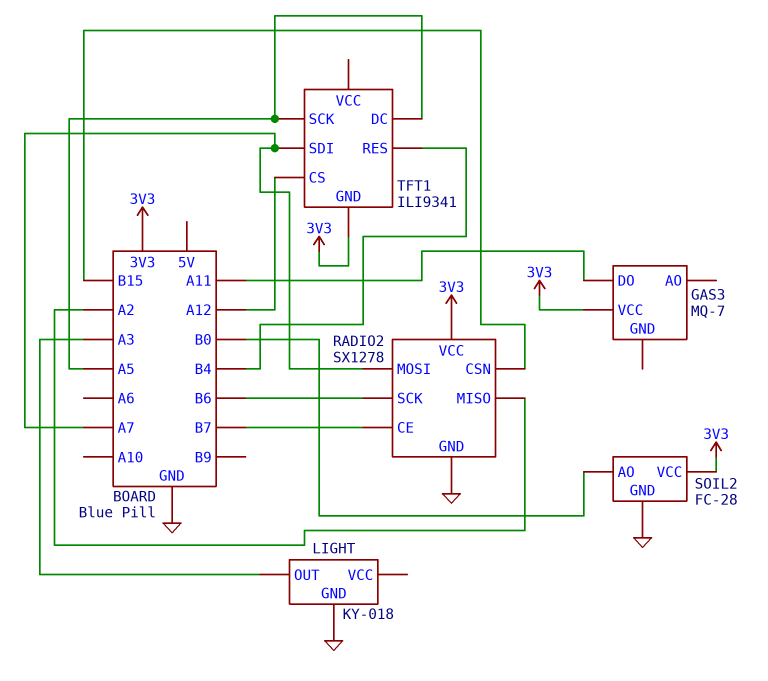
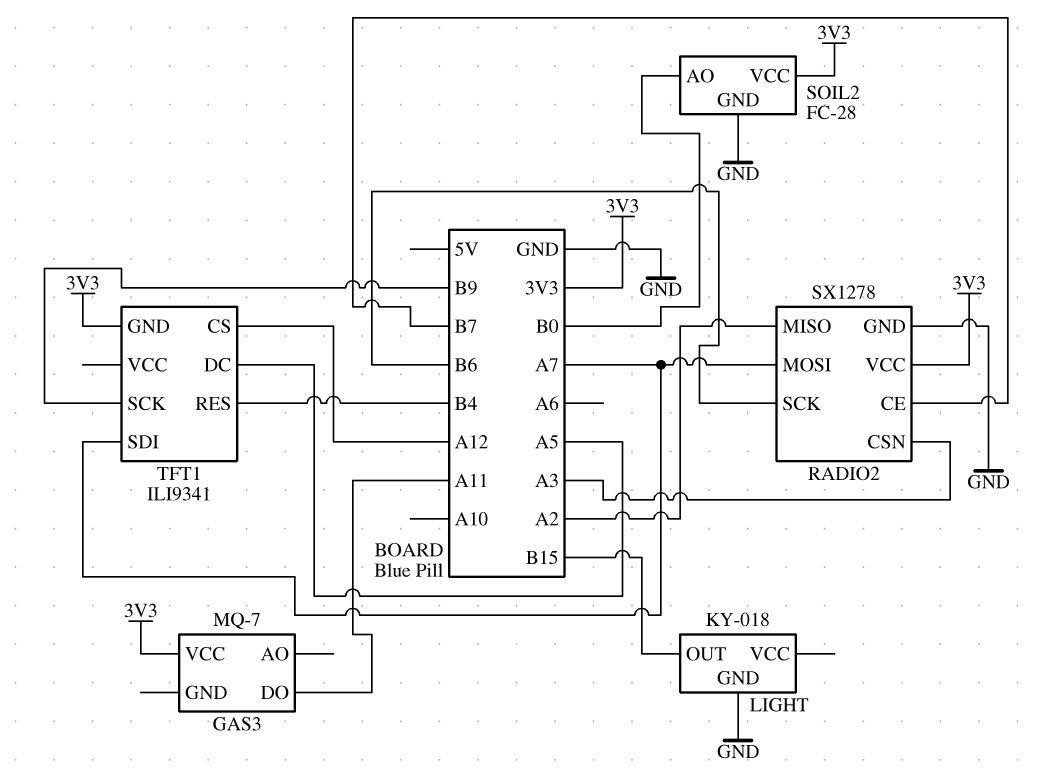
LIGHT pin OUT: A3 -> B15
RADIO2 pin CSN: B15 -> A3
TFT1 pin SCK: A5 -> B9

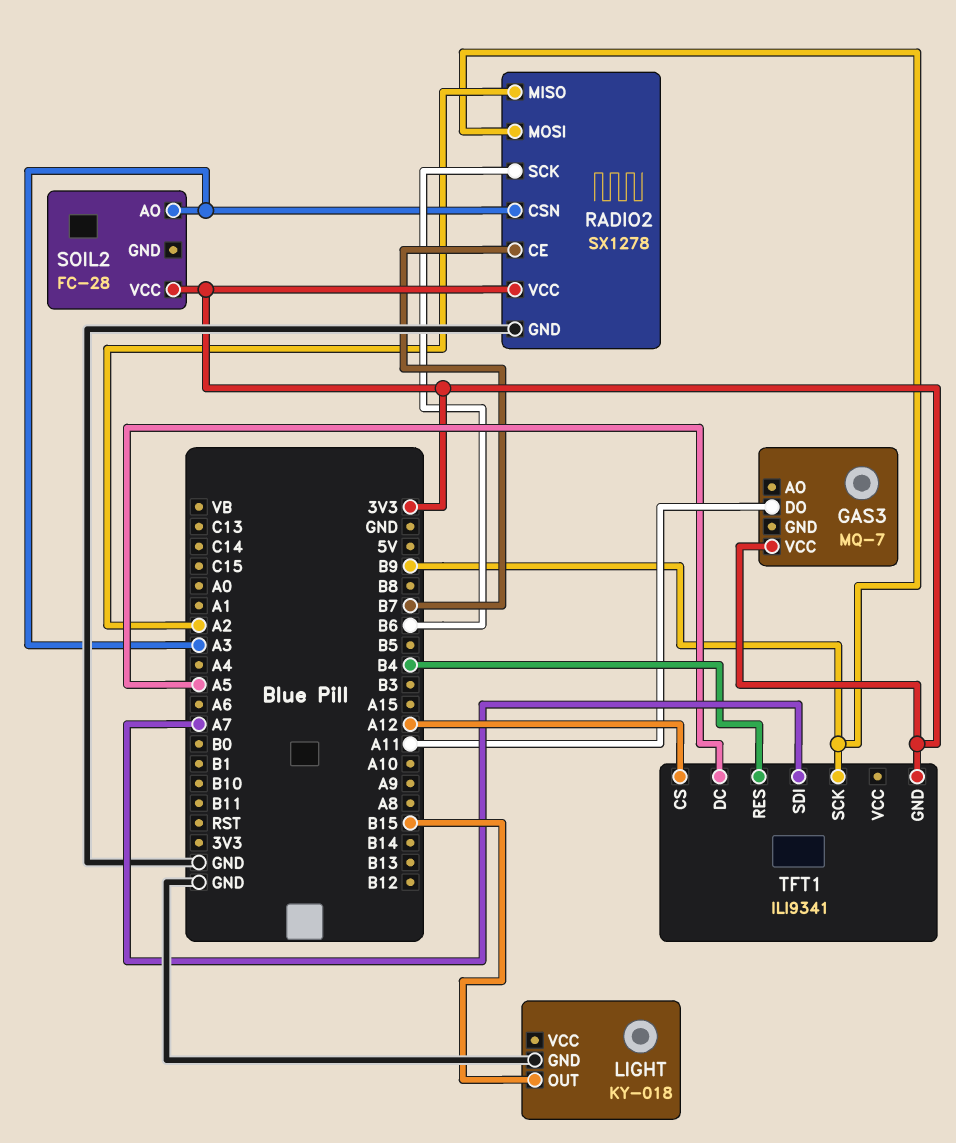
RADIO2 pin MOSI: A7 -> B9
SOIL2 pin AO: B0 -> A3
SOIL2 pin GND: GND -> none

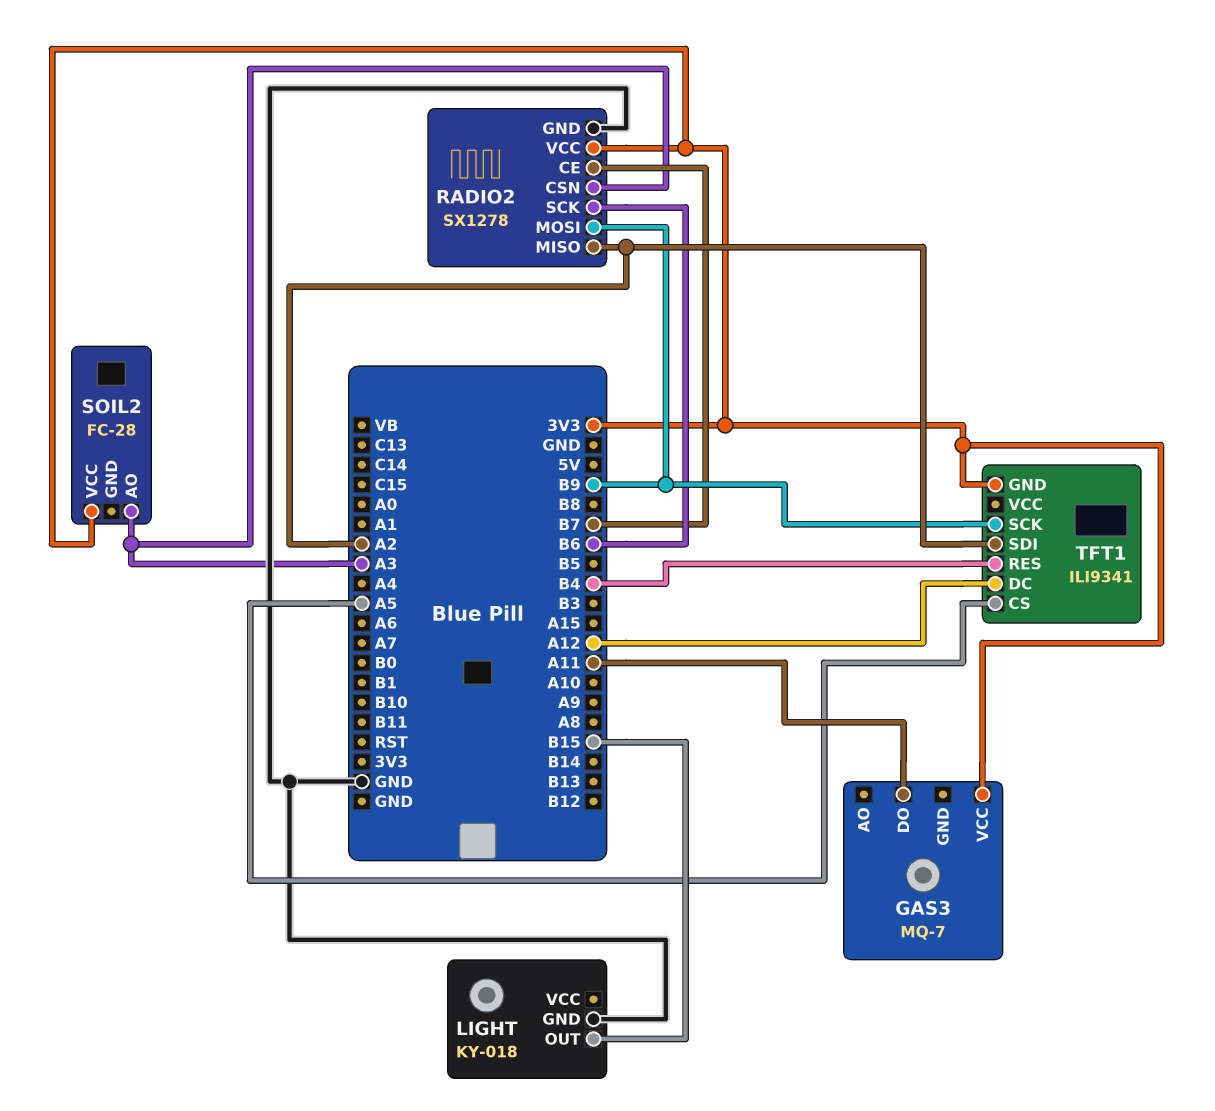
TFT1 pin CS: A12 -> A5
TFT1 pin DC: A5 -> A12
TFT1 pin SDI: A7 -> A2

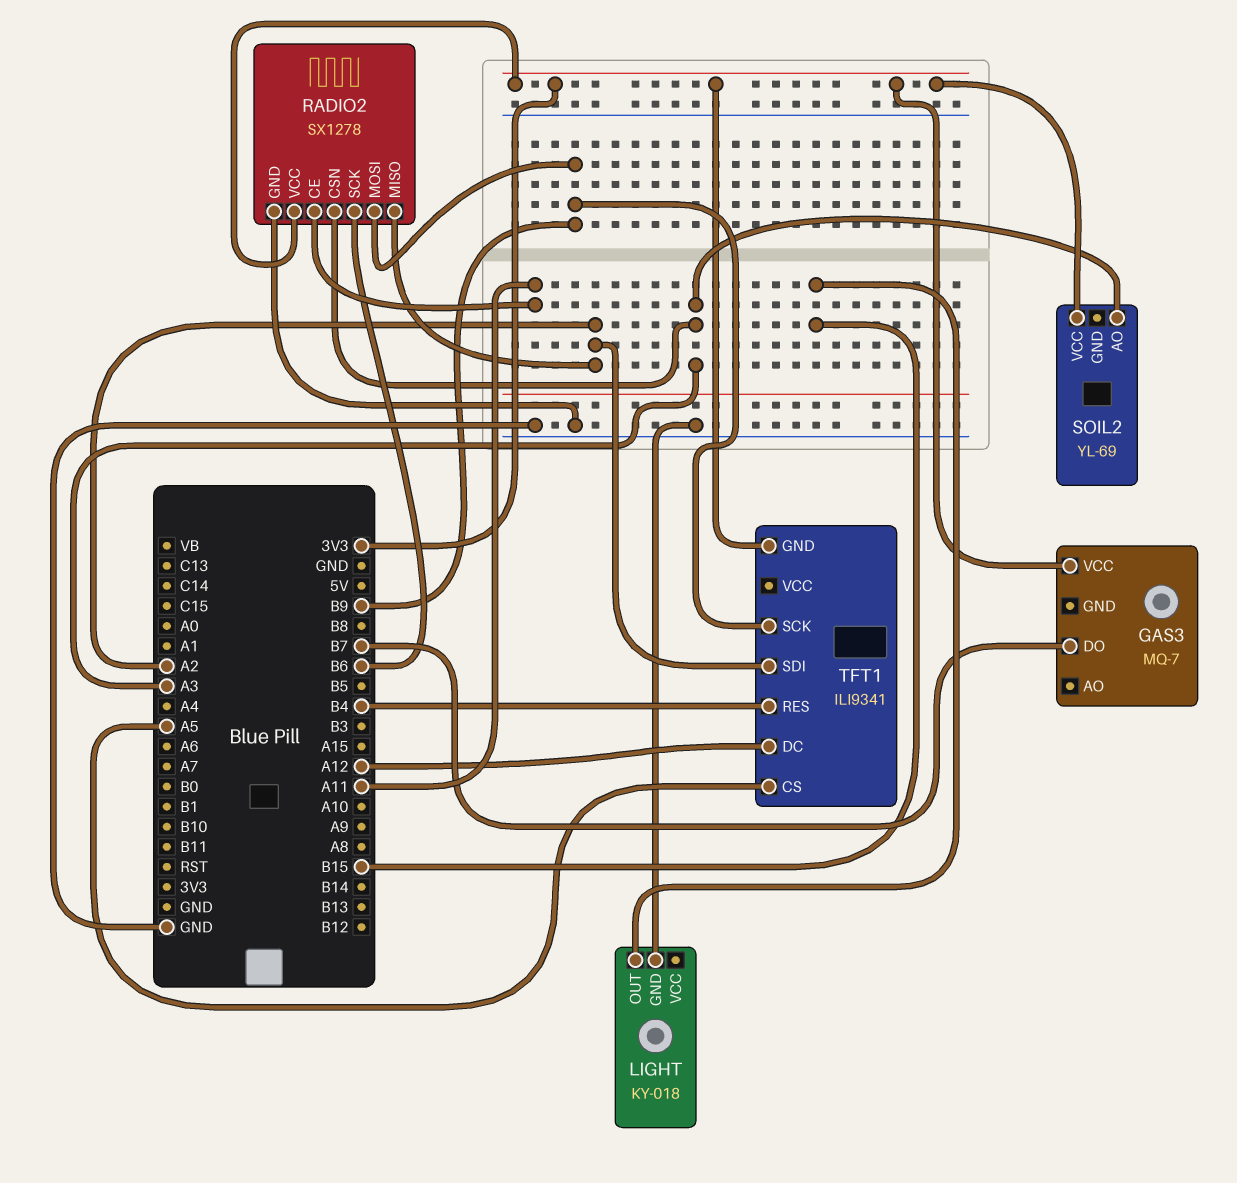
GAS3 pin DO: A11 -> B7
RADIO2 pin CE: B7 -> A11
SOIL2: FC-28 -> YL-69

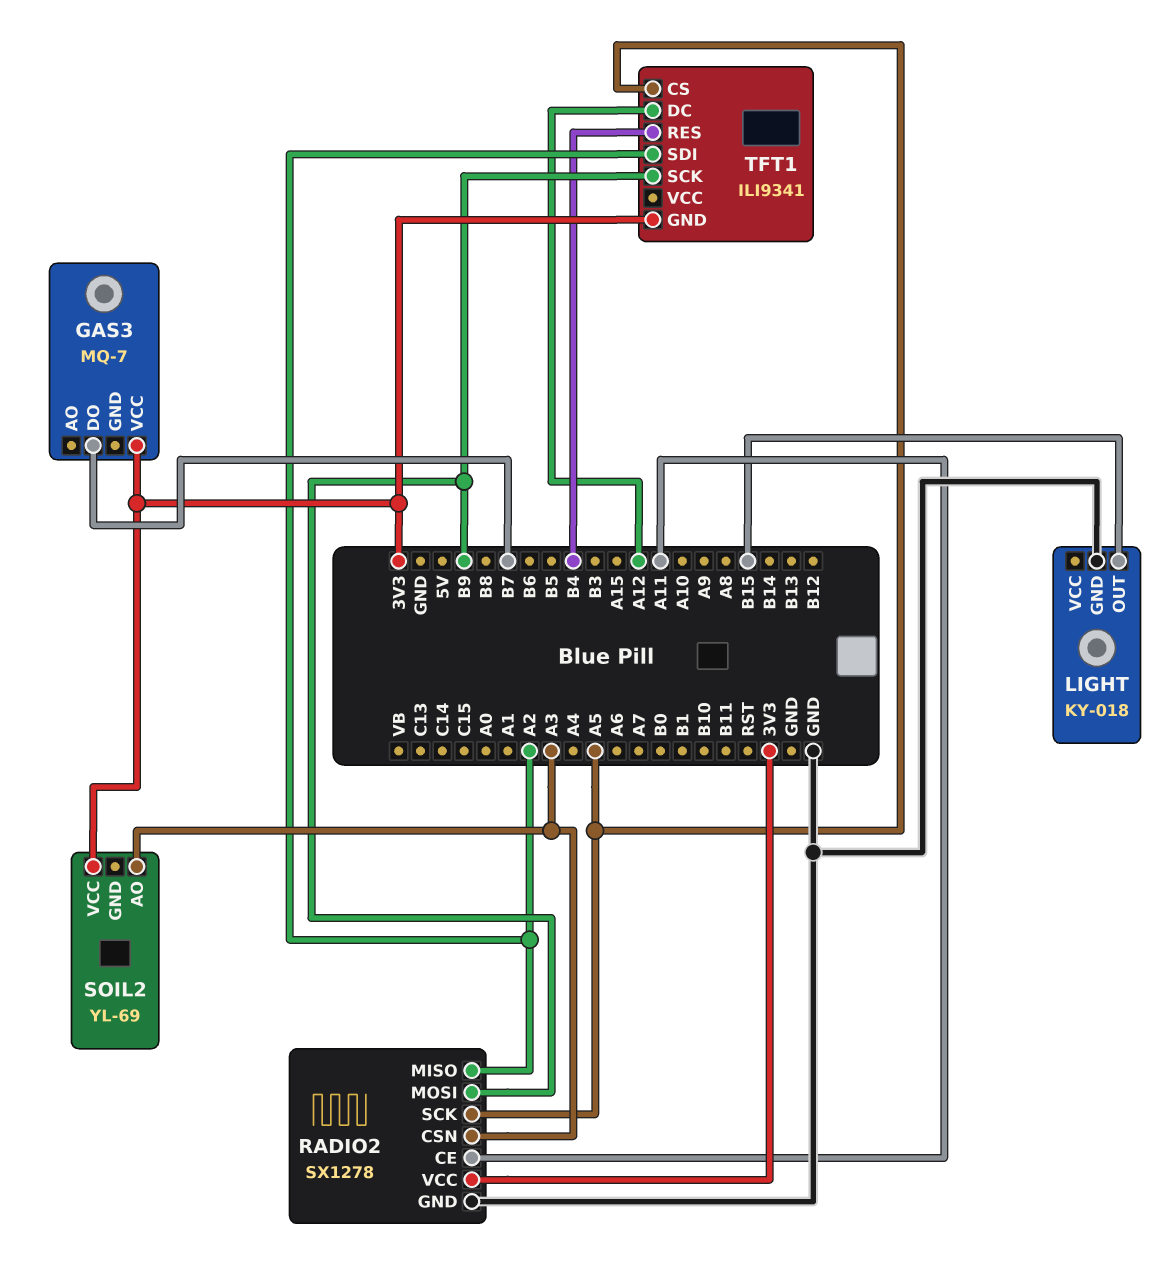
RADIO2 pin SCK: B6 -> A5

